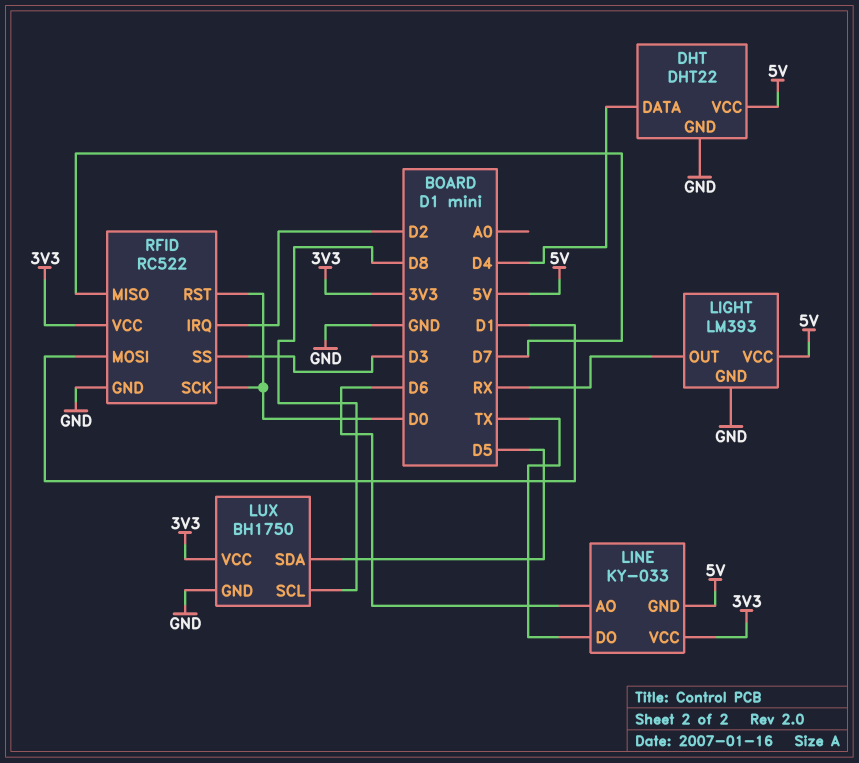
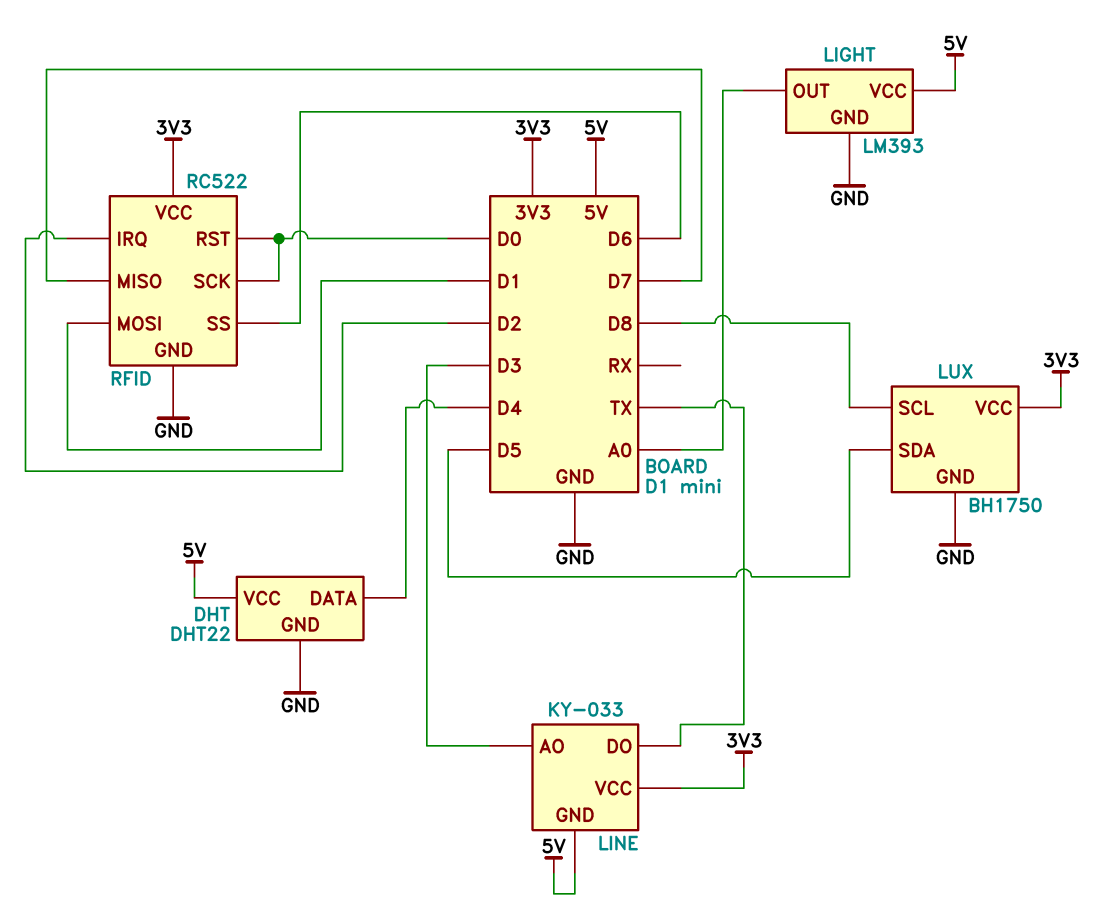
LIGHT pin OUT: RX -> A0
LINE pin AO: D6 -> D3
RFID pin SS: D3 -> D6

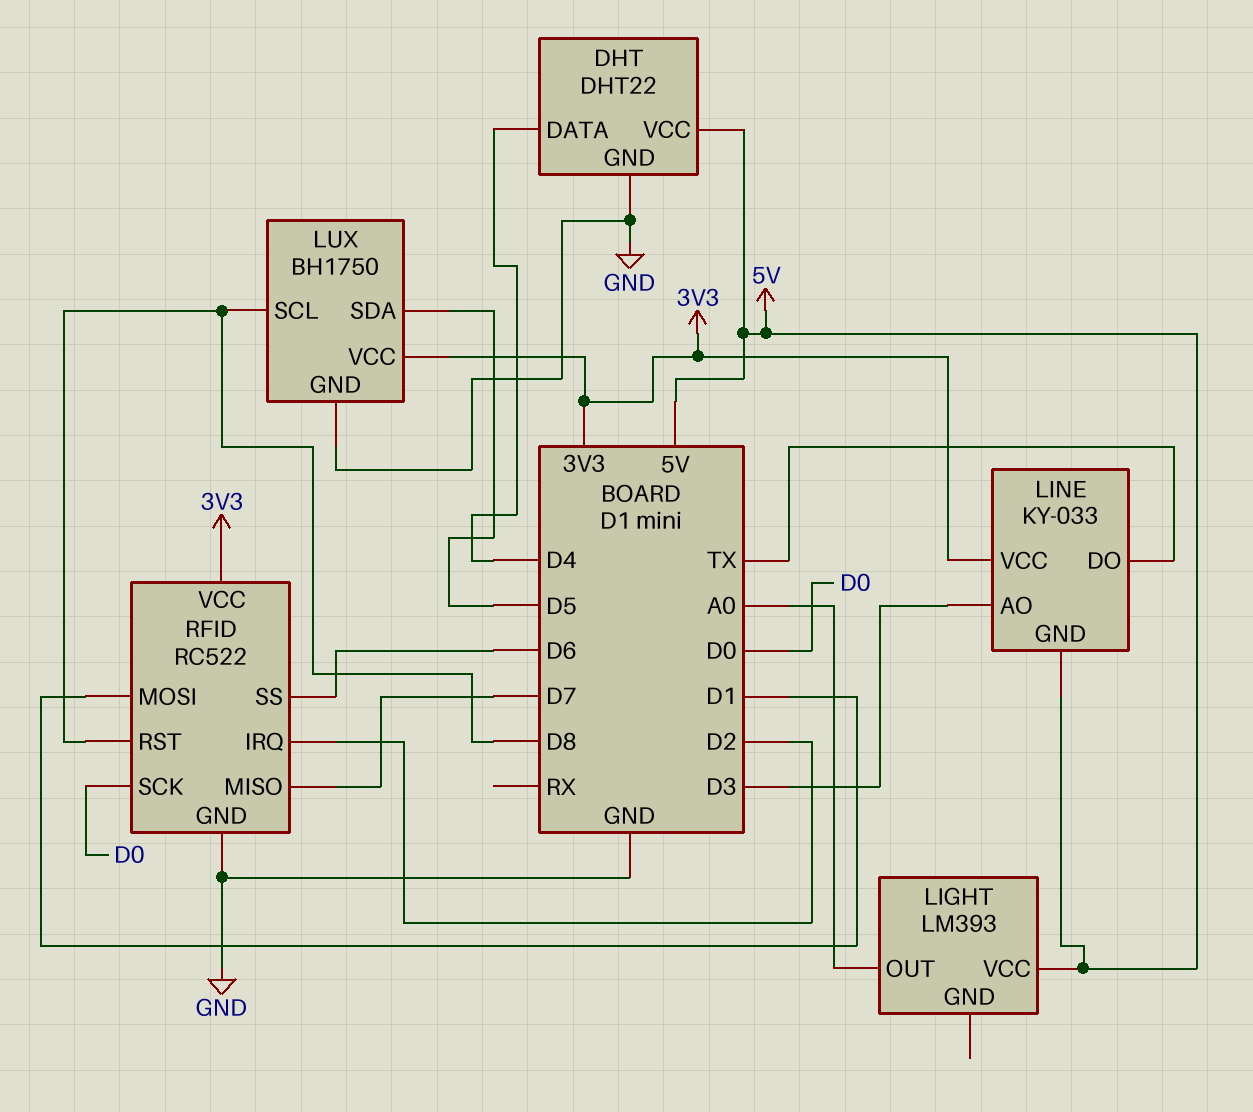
LIGHT pin GND: GND -> none
RFID pin RST: D0 -> D8

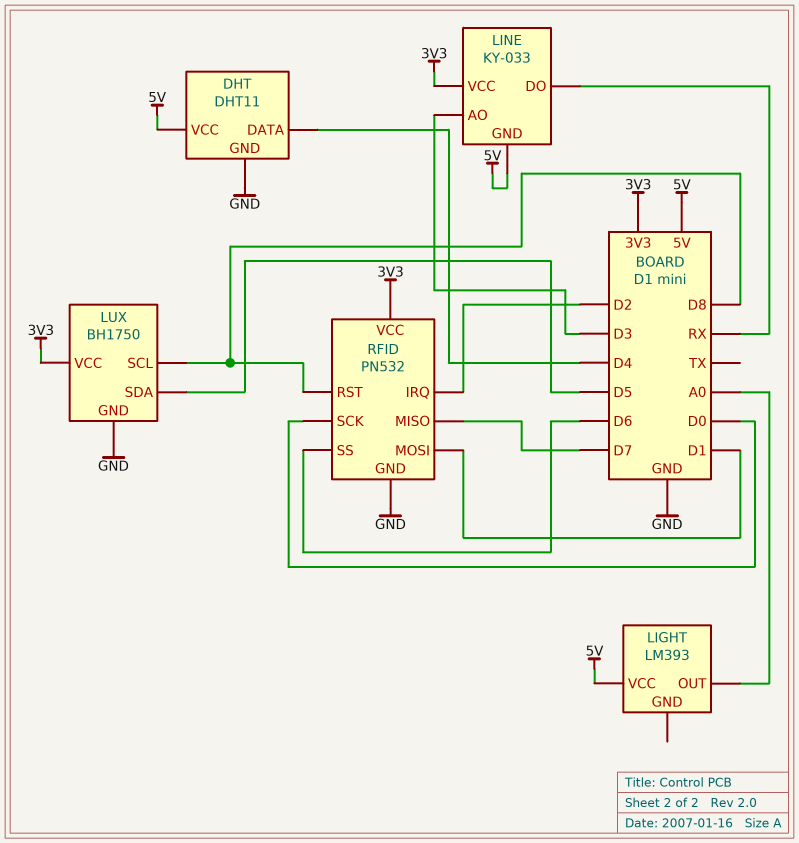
DHT: DHT22 -> DHT11
LINE pin DO: TX -> RX
RFID: RC522 -> PN532

